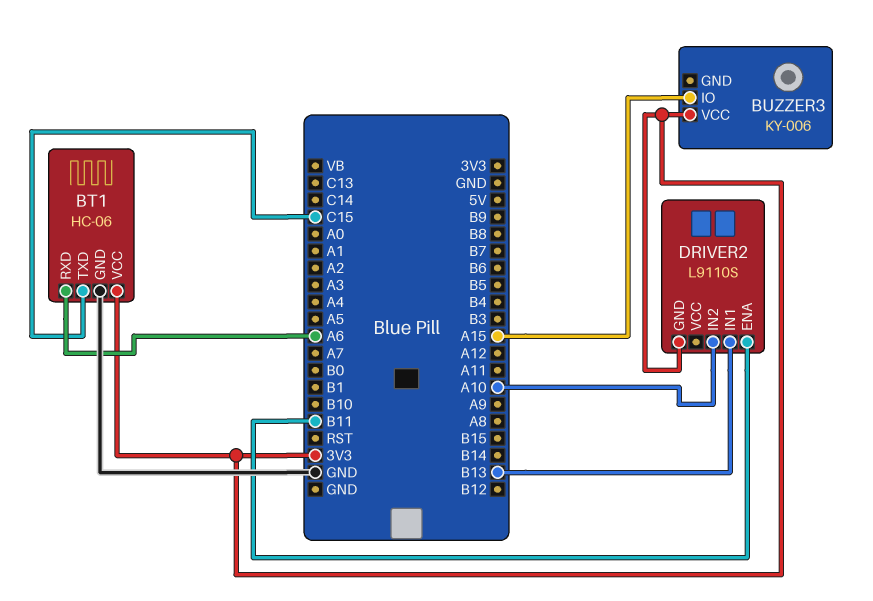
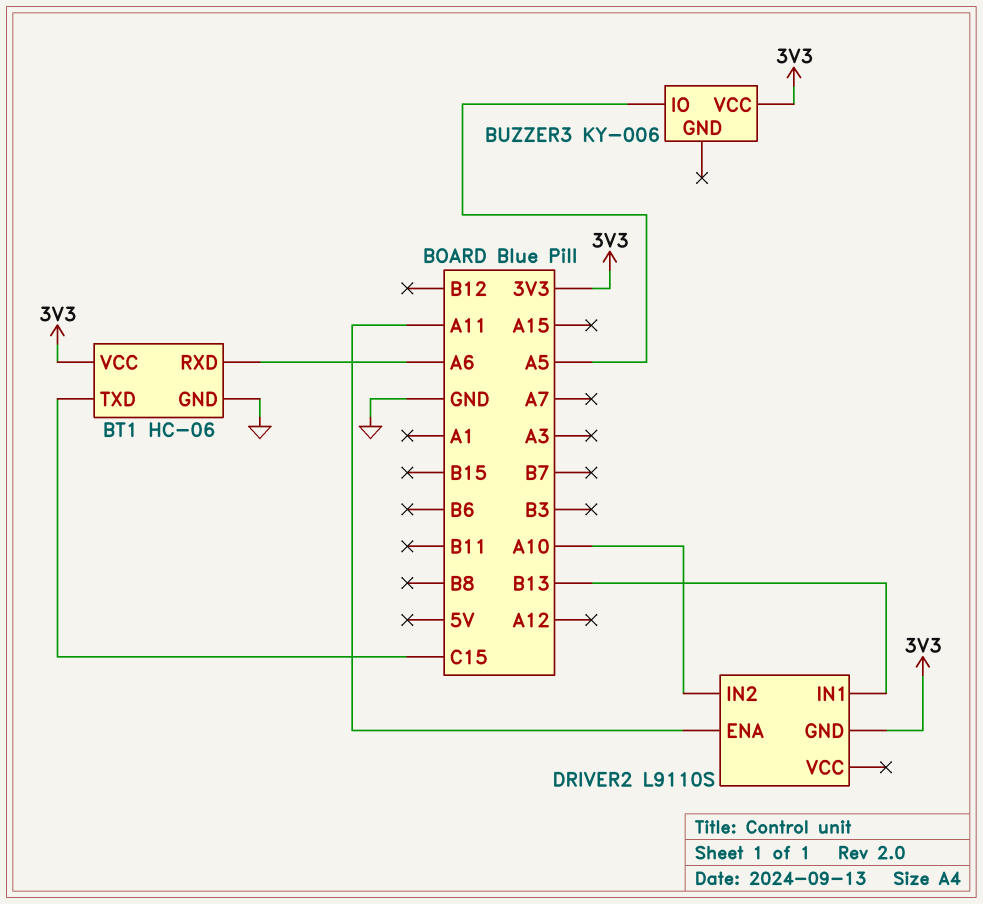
BUZZER3 pin IO: A15 -> A5
DRIVER2 pin ENA: B11 -> A11

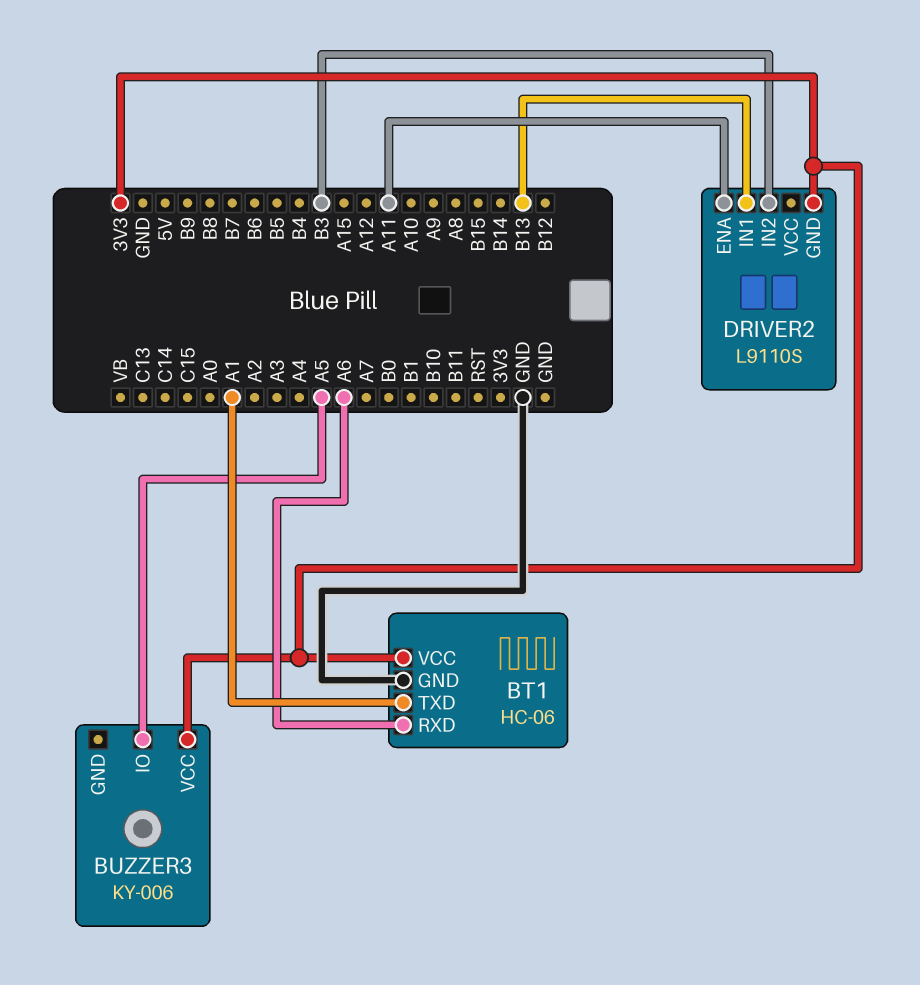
BT1 pin TXD: C15 -> A1
DRIVER2 pin IN2: A10 -> B3

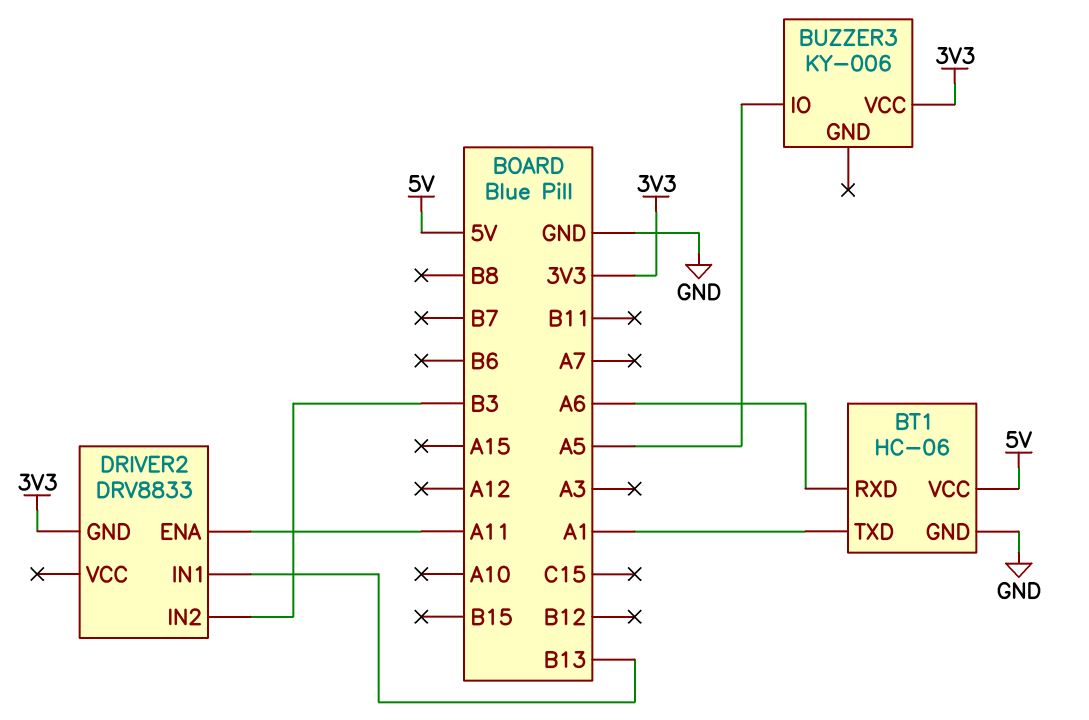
BT1 pin VCC: 3V3 -> 5V
DRIVER2: L9110S -> DRV8833

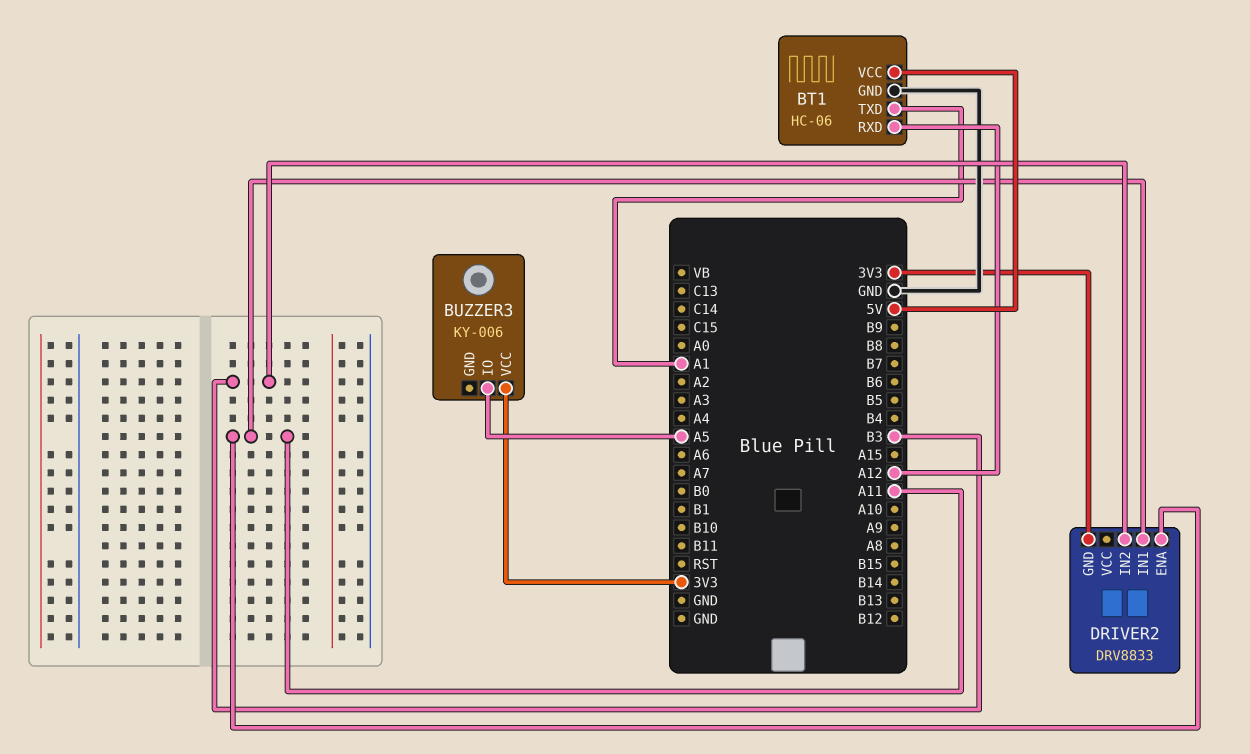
BT1 pin RXD: A6 -> A12
DRIVER2 pin IN1: B13 -> A11

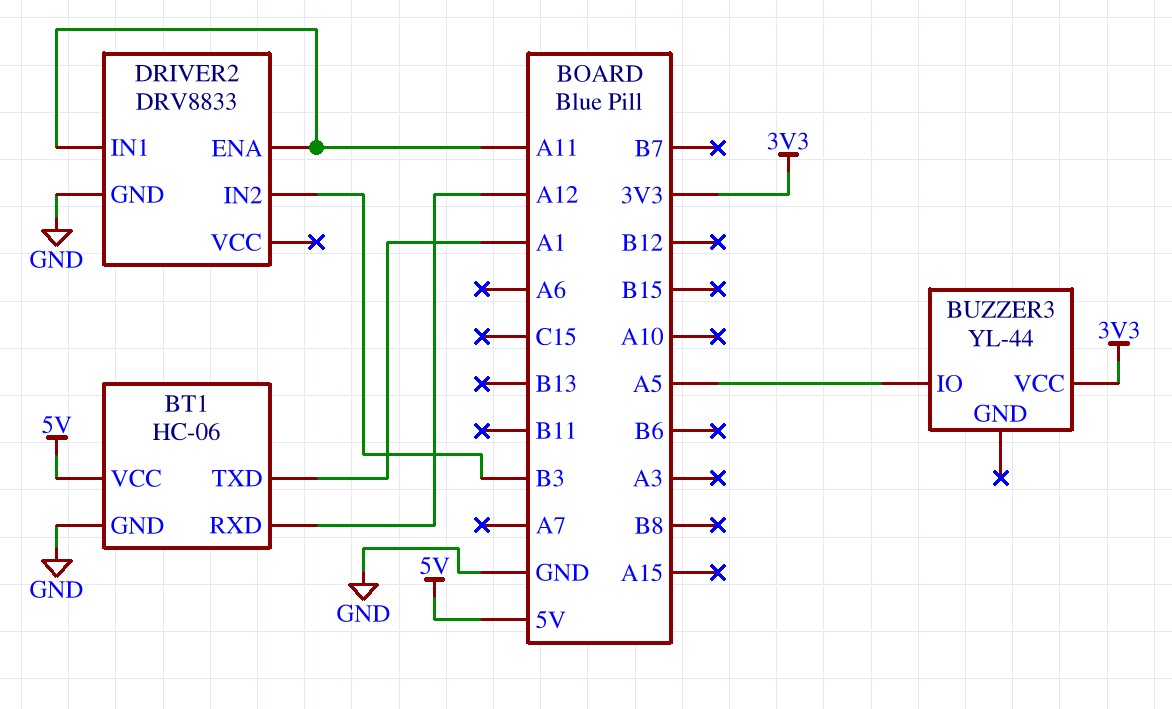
BUZZER3: KY-006 -> YL-44
DRIVER2 pin GND: 3V3 -> GND

